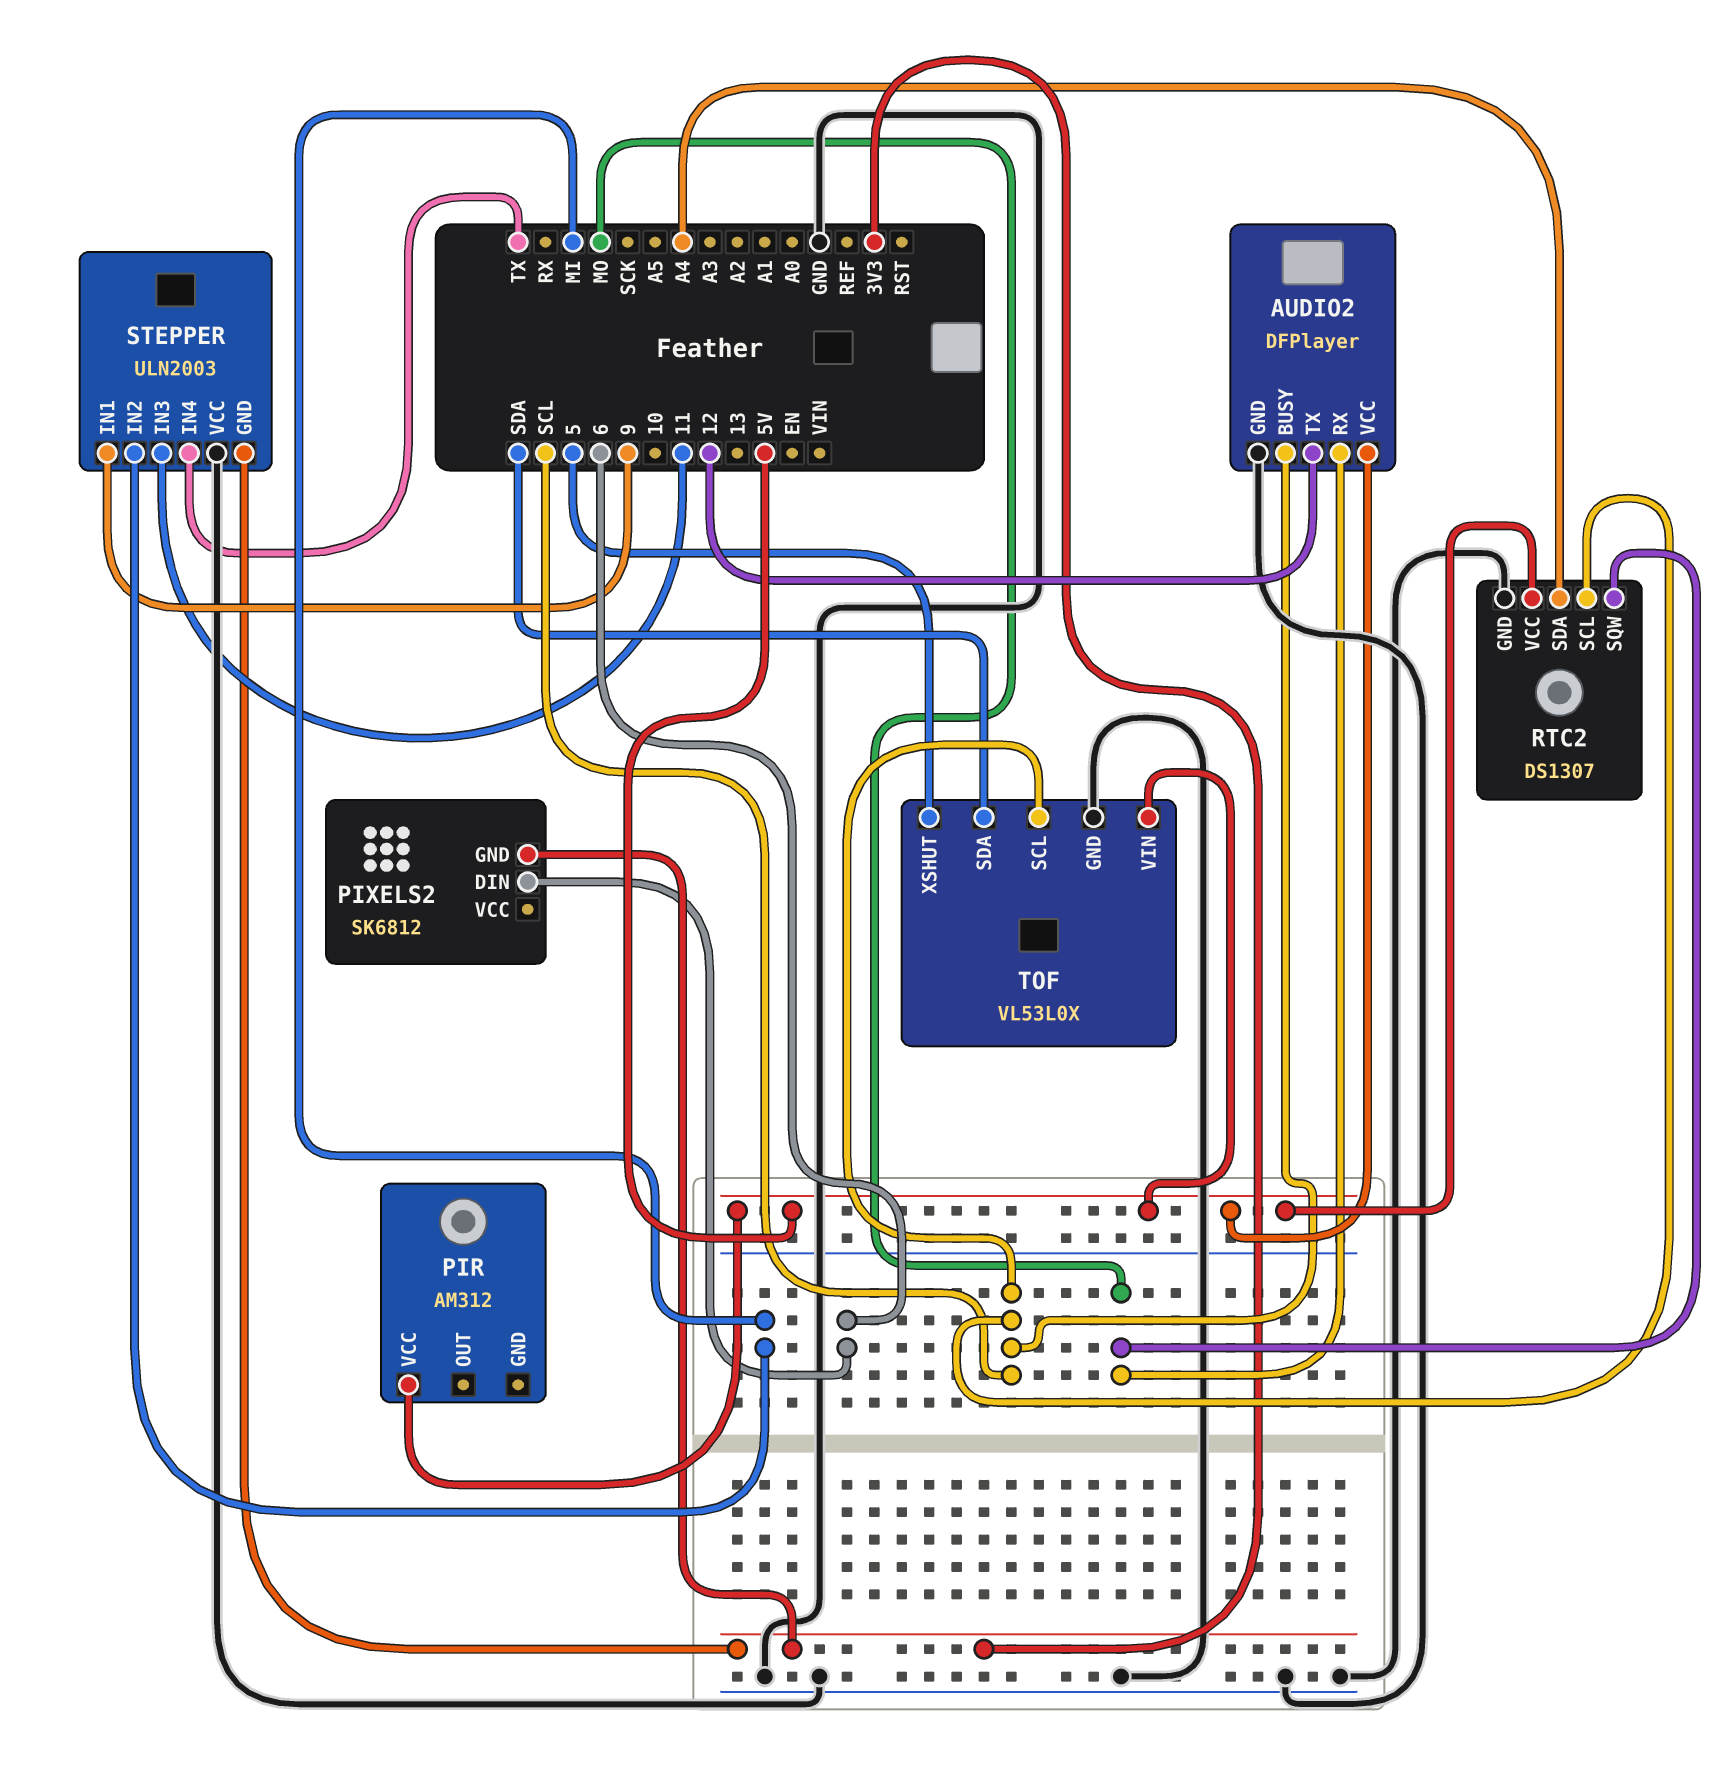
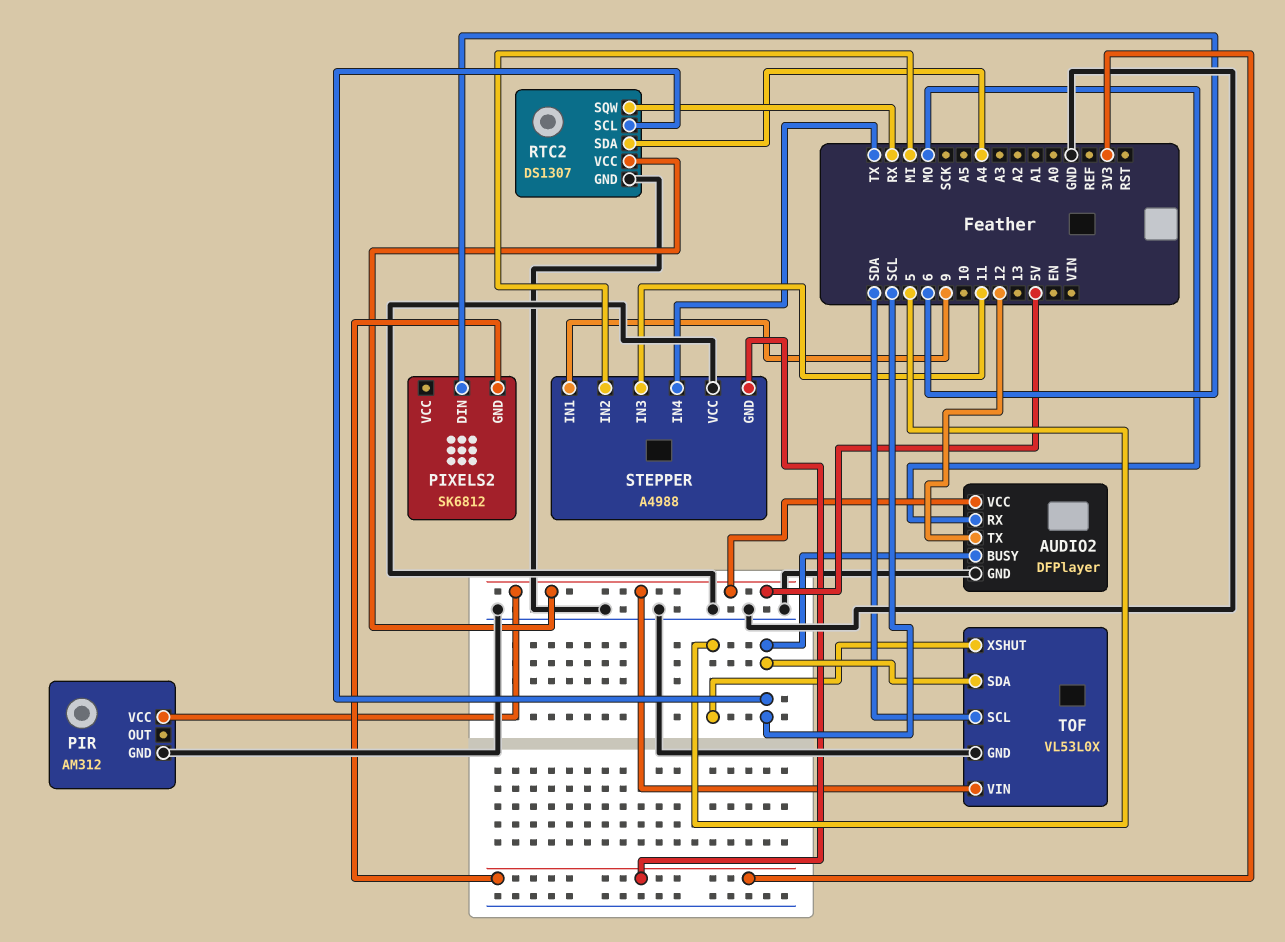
PIR pin GND: none -> GND
RTC2 pin SQW: MO -> RX
STEPPER: ULN2003 -> A4988
TOF pin SCL: SCL -> SDA
TOF pin SDA: SDA -> SCL

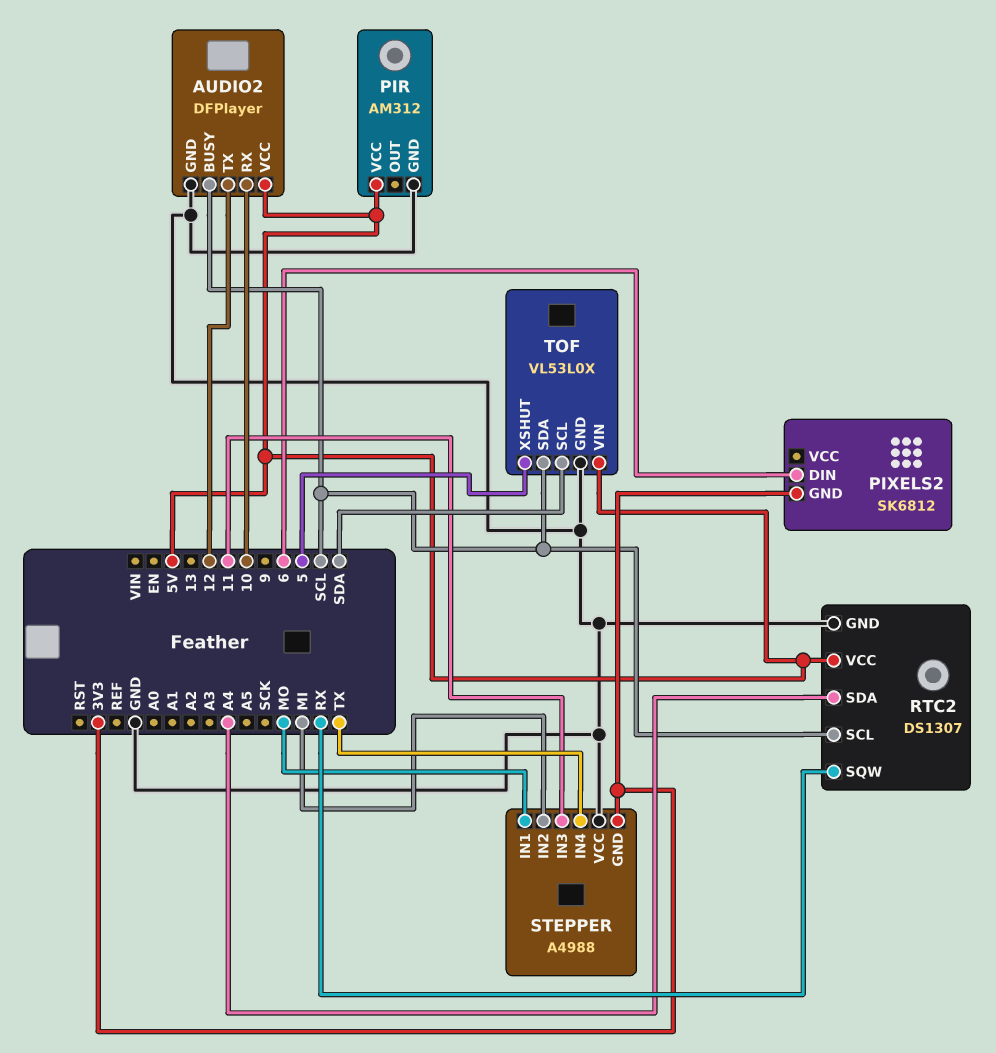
AUDIO2 pin RX: MO -> 10
STEPPER pin IN1: 9 -> MO

